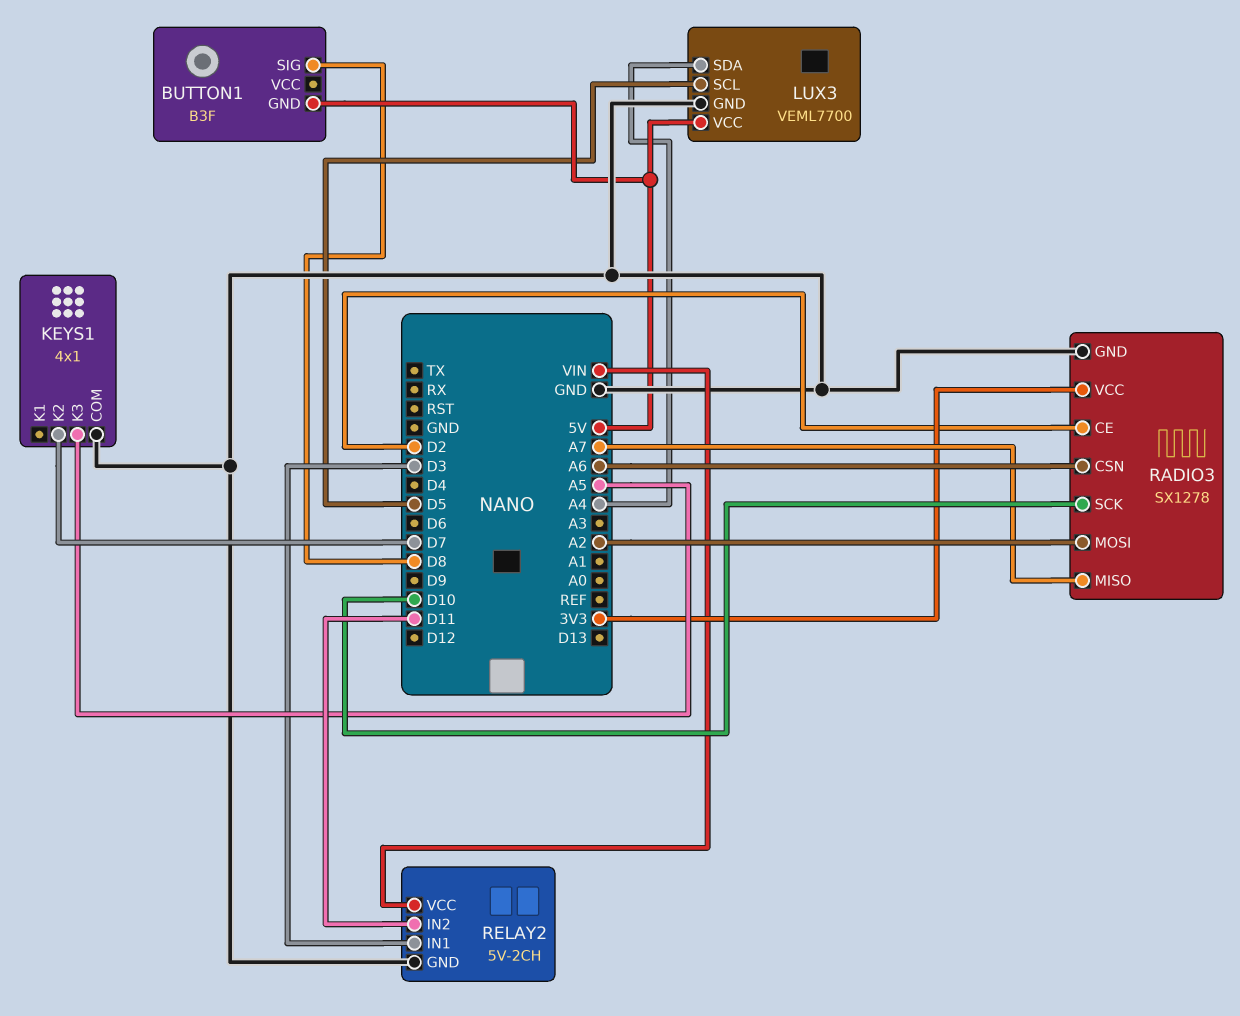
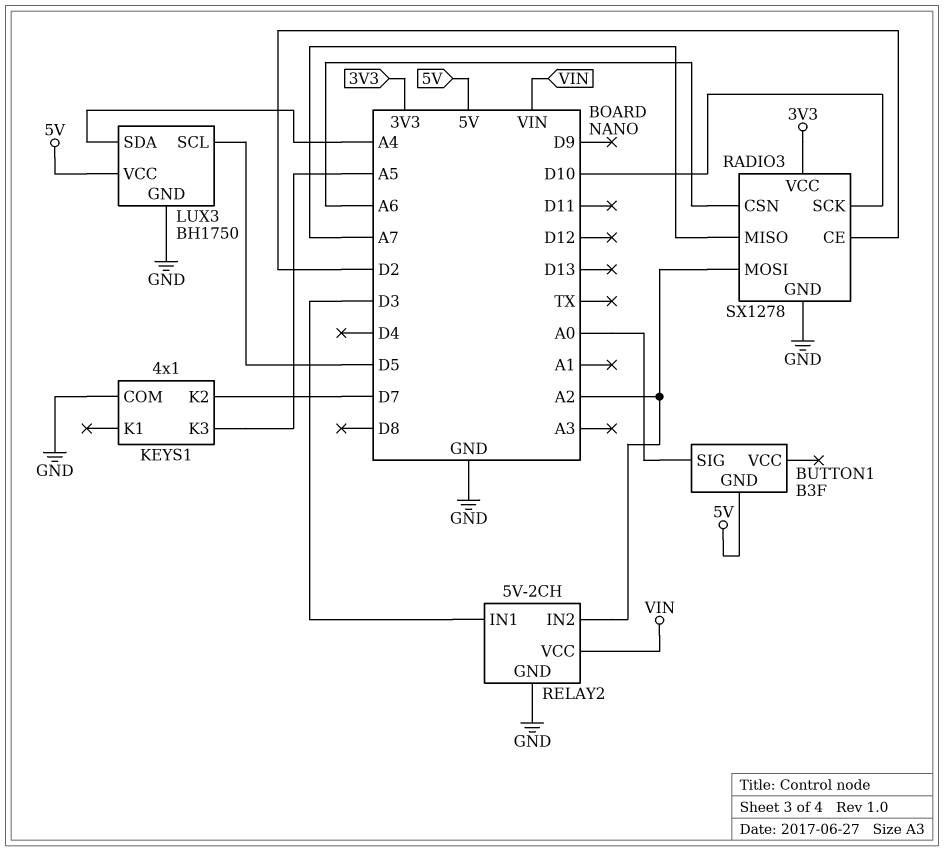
BUTTON1 pin SIG: D8 -> A0
LUX3: VEML7700 -> BH1750
RELAY2 pin IN2: D11 -> A2

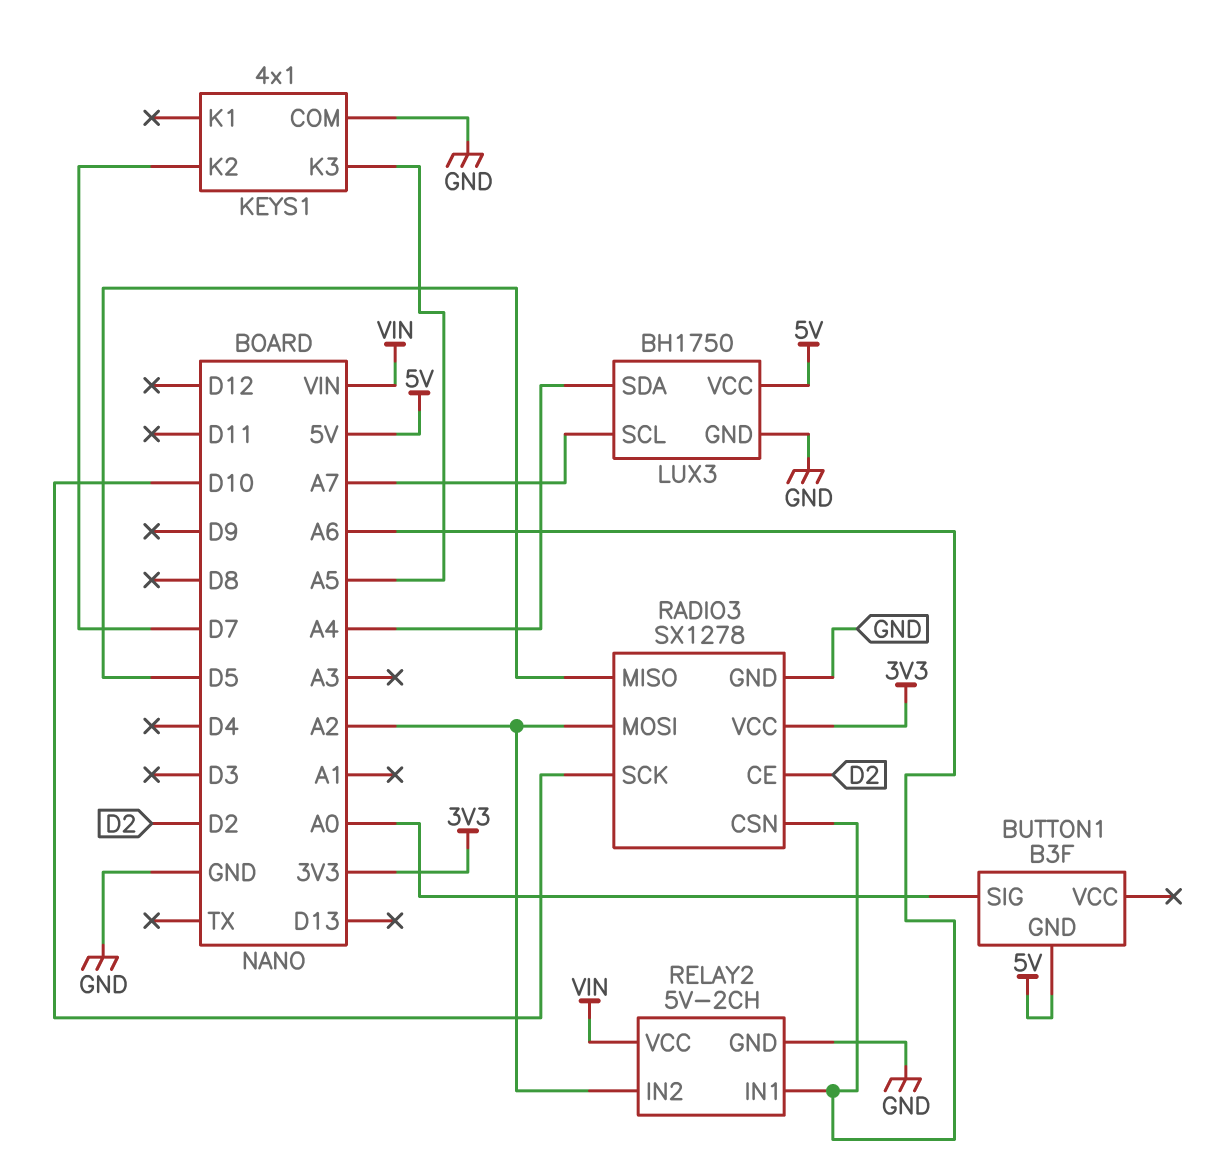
LUX3 pin SCL: D5 -> A7
RADIO3 pin MISO: A7 -> D5
RELAY2 pin IN1: D3 -> A6

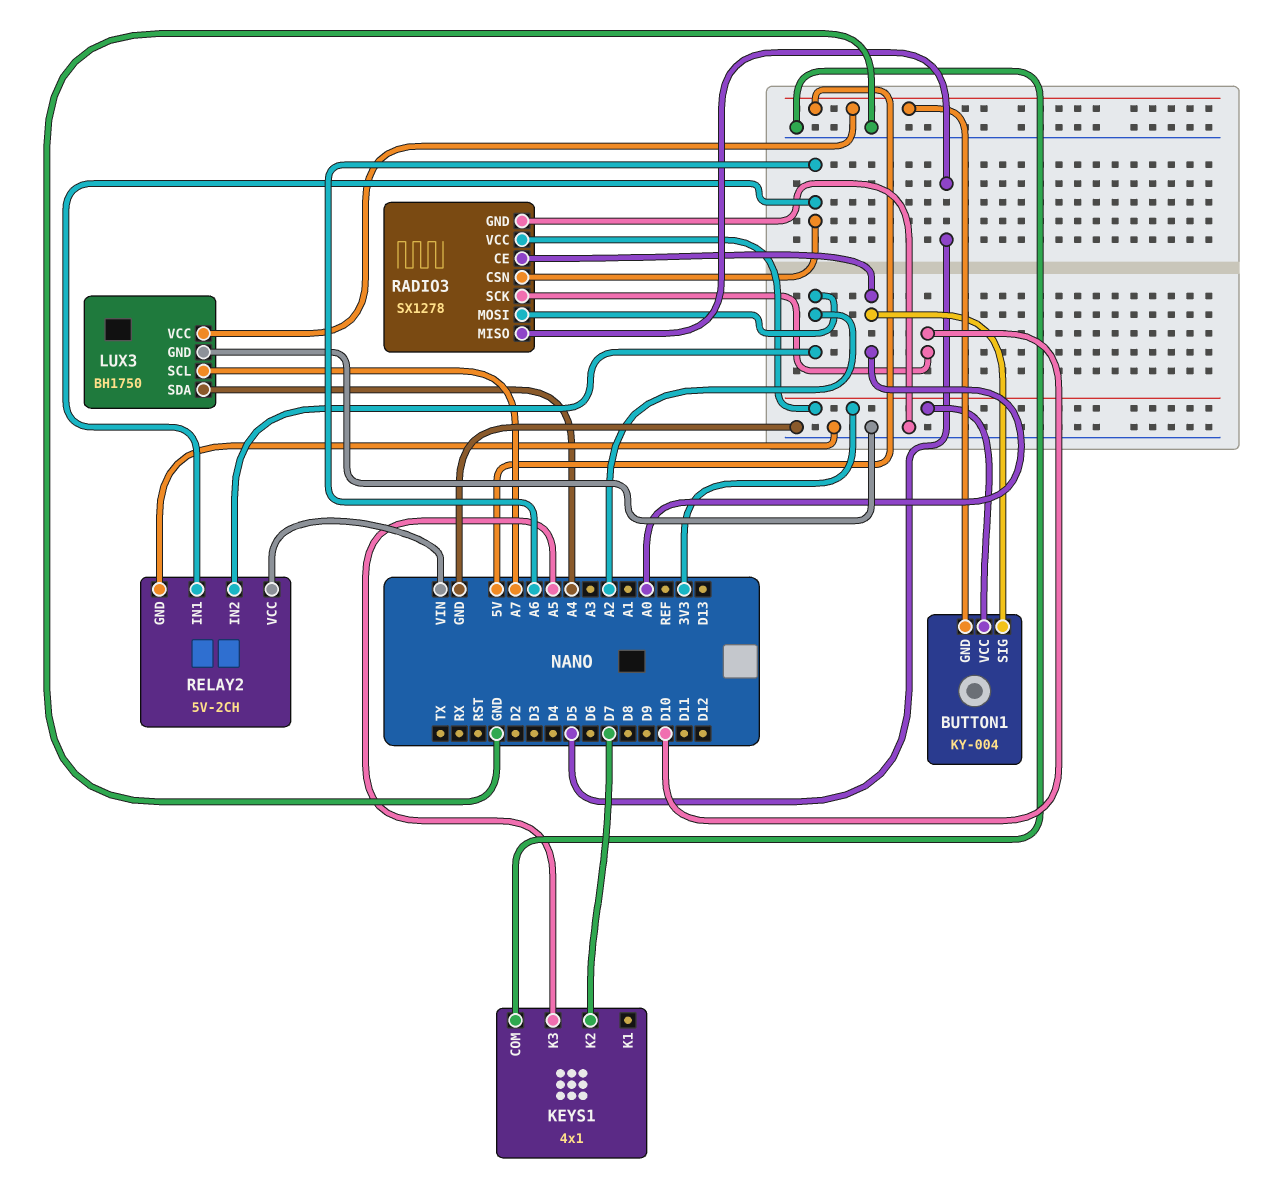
BUTTON1: B3F -> KY-004
BUTTON1 pin VCC: none -> 3V3
RADIO3 pin CE: D2 -> A0

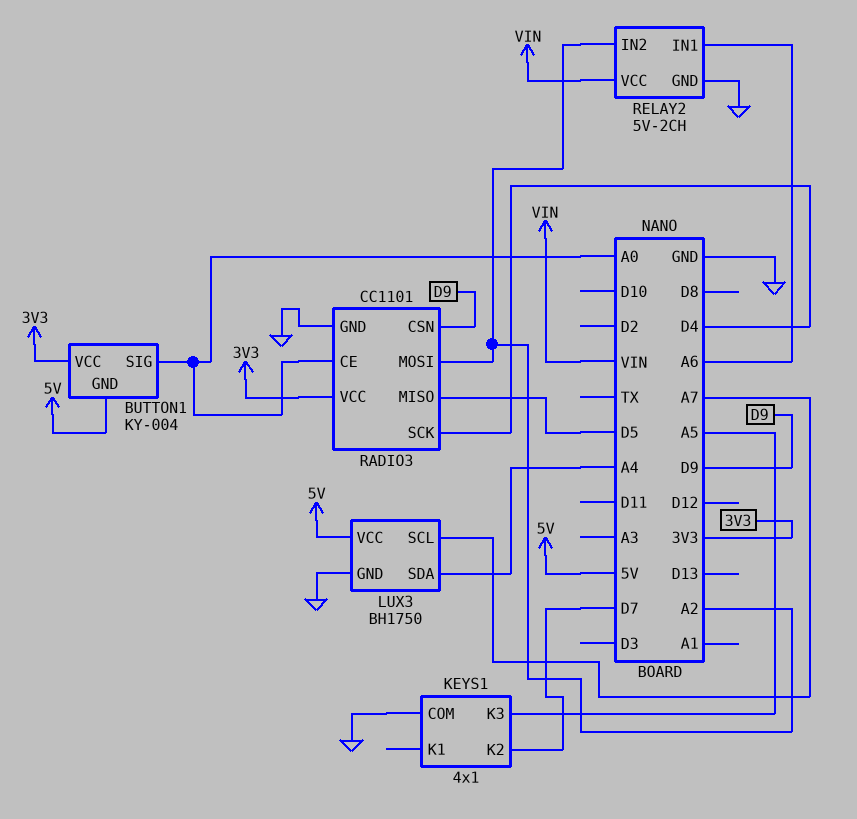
RADIO3: SX1278 -> CC1101
RADIO3 pin CSN: A6 -> D9
RADIO3 pin SCK: D10 -> D4

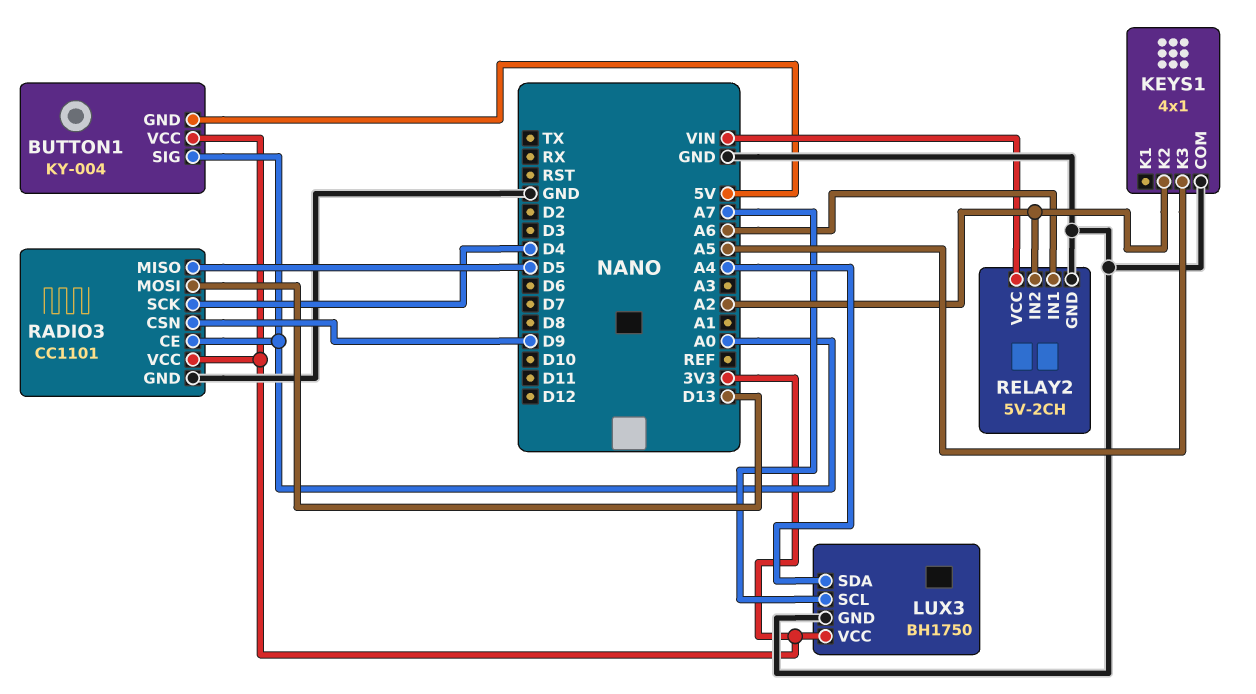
KEYS1 pin K2: D7 -> A2
LUX3 pin VCC: 5V -> 3V3
RADIO3 pin MOSI: A2 -> D13

